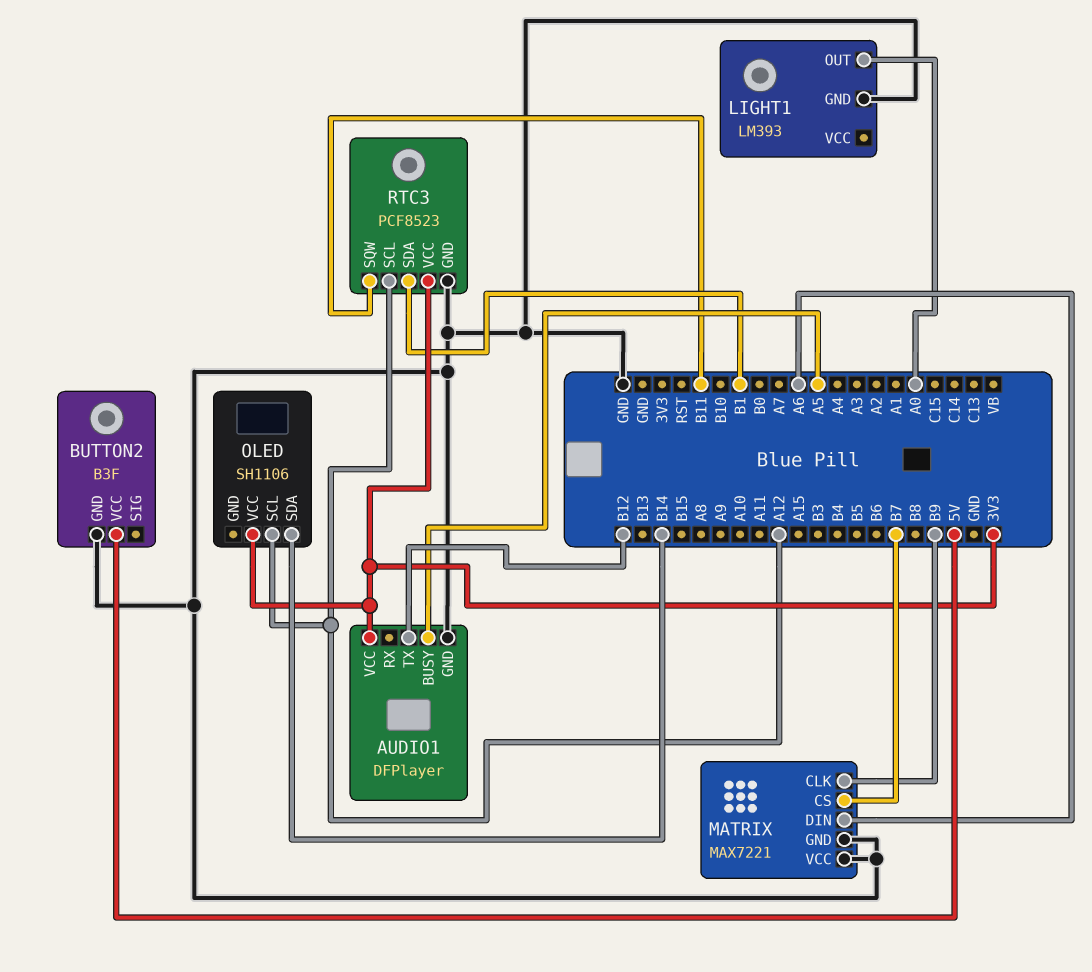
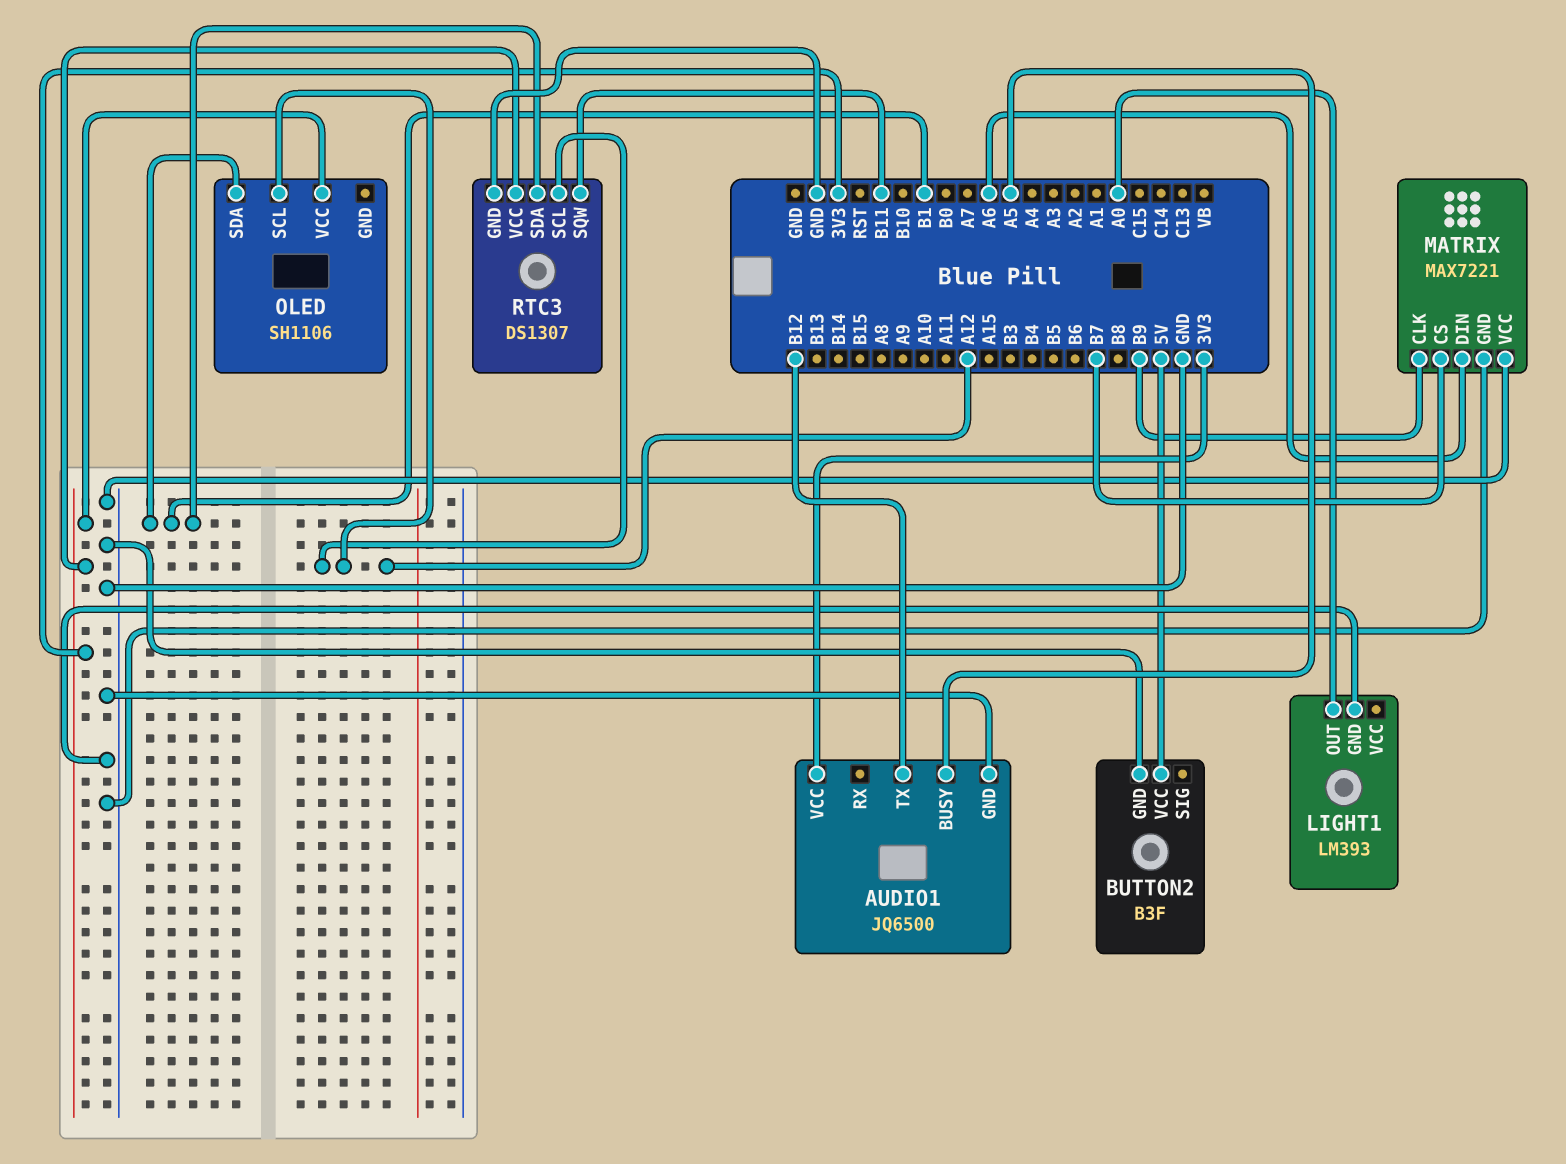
AUDIO1: DFPlayer -> JQ6500
OLED pin SDA: B14 -> B1
RTC3: PCF8523 -> DS1307

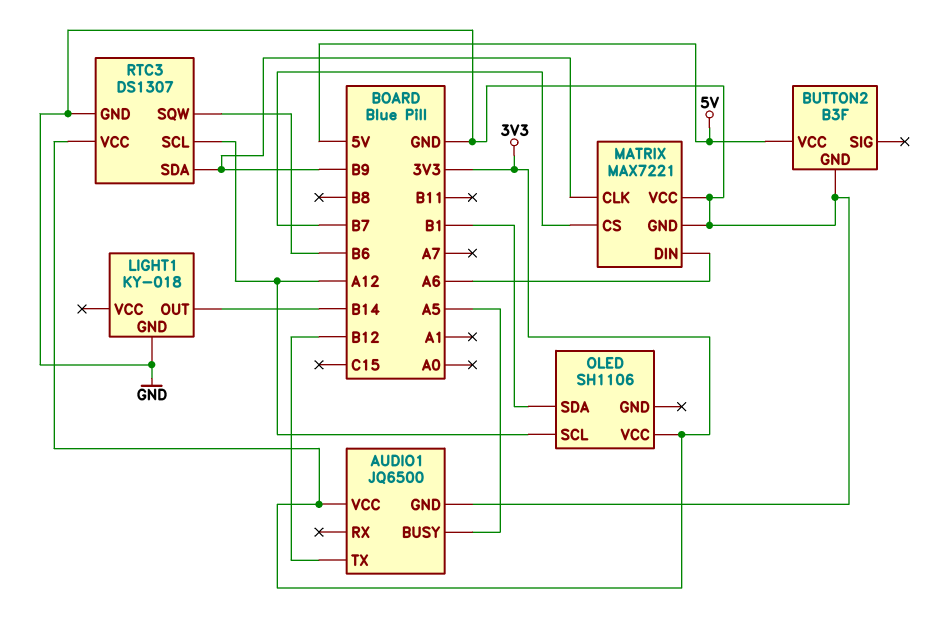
LIGHT1: LM393 -> KY-018
LIGHT1 pin OUT: A0 -> B14
RTC3 pin SDA: B1 -> B9
RTC3 pin SQW: B11 -> B6

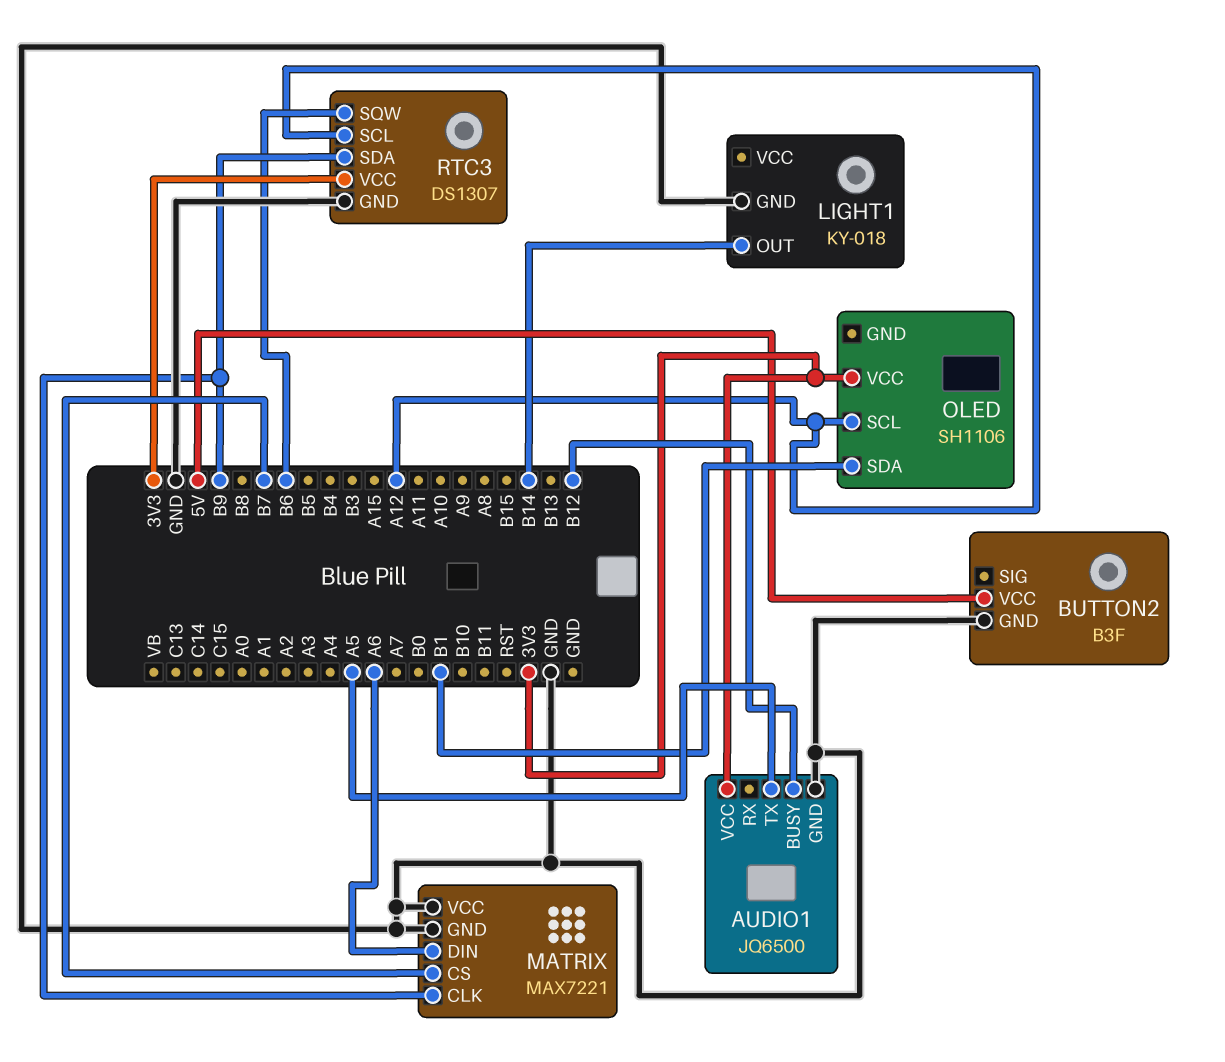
AUDIO1 pin BUSY: A5 -> B12
AUDIO1 pin TX: B12 -> A5

